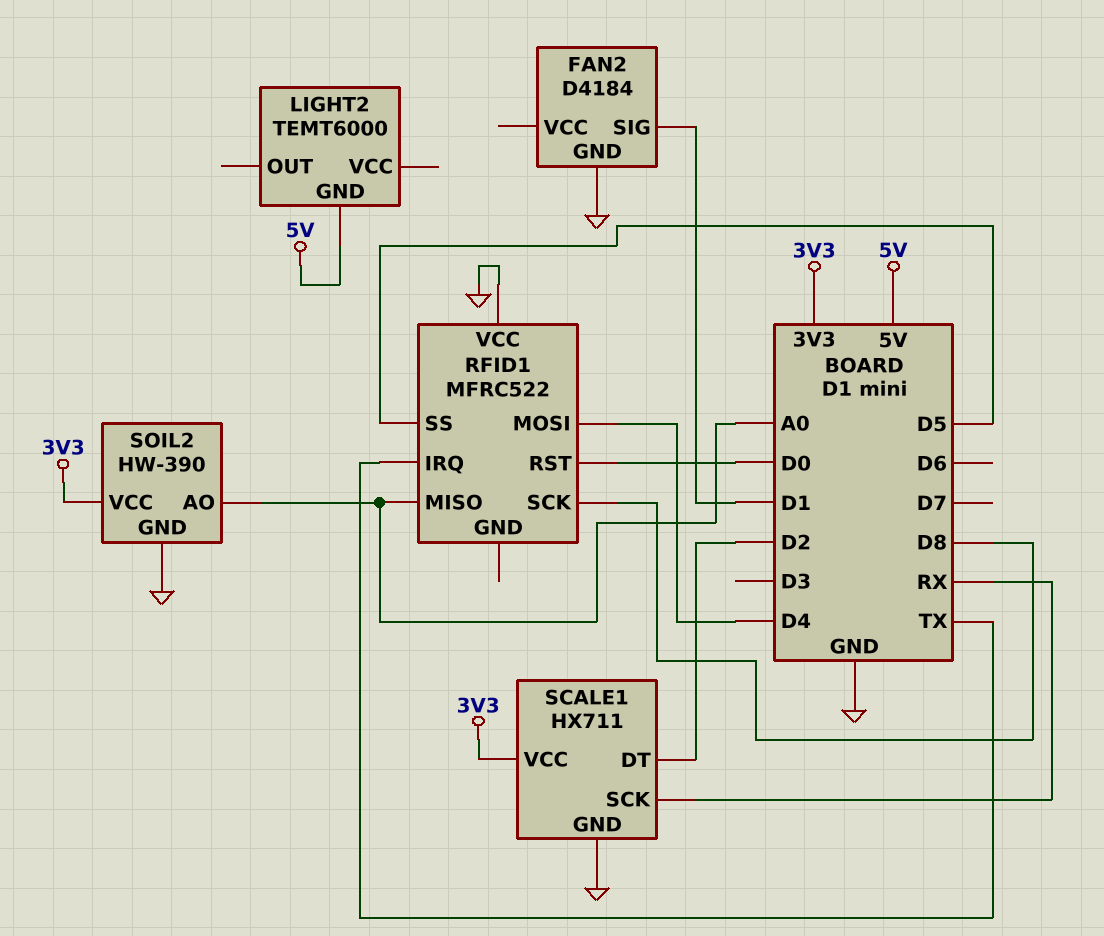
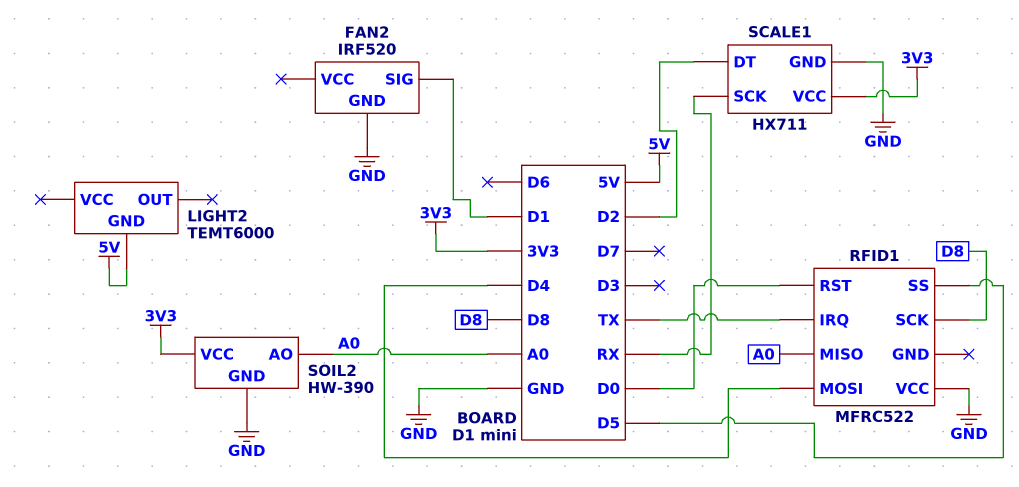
FAN2: D4184 -> IRF520

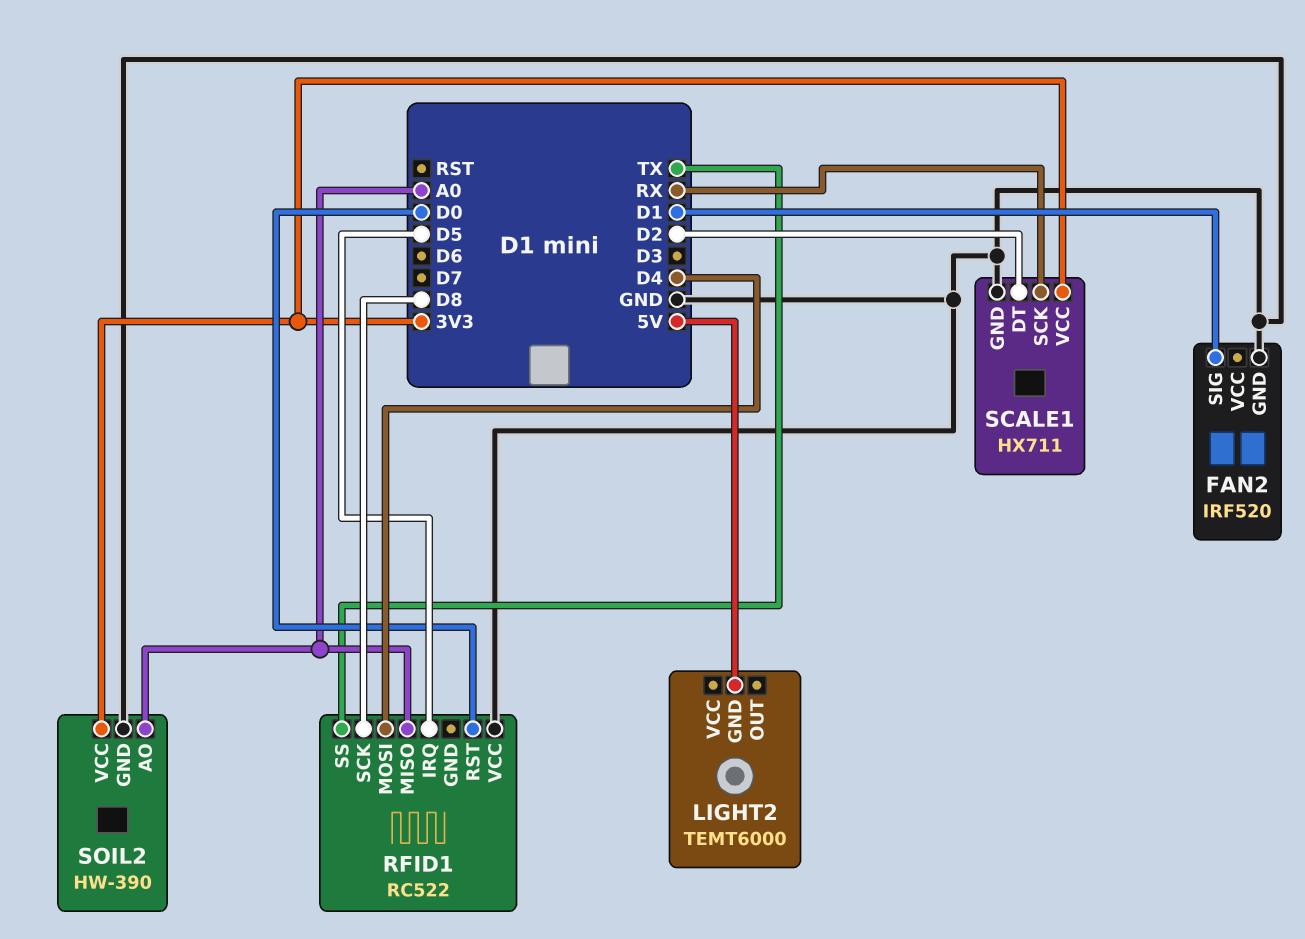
RFID1: MFRC522 -> RC522
RFID1 pin IRQ: TX -> D5
RFID1 pin SS: D5 -> TX

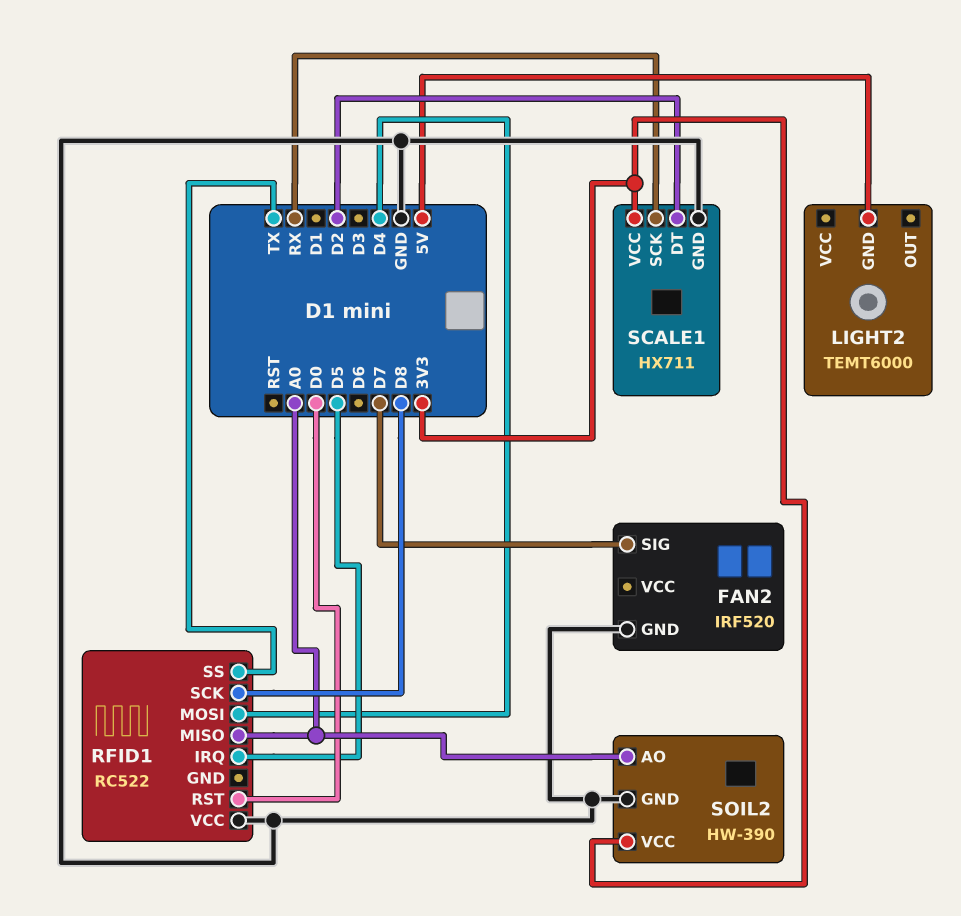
FAN2 pin SIG: D1 -> D7

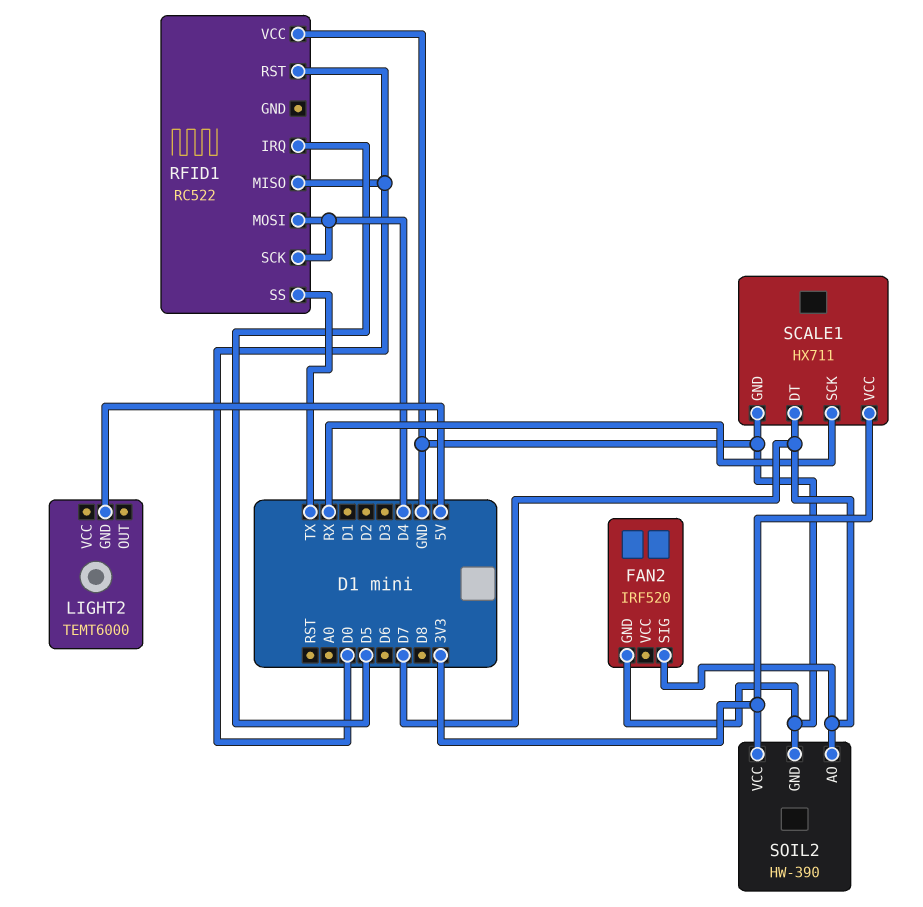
RFID1 pin MISO: A0 -> D0
RFID1 pin SCK: D8 -> D4
SCALE1 pin DT: D2 -> D7
SOIL2 pin AO: A0 -> D7

